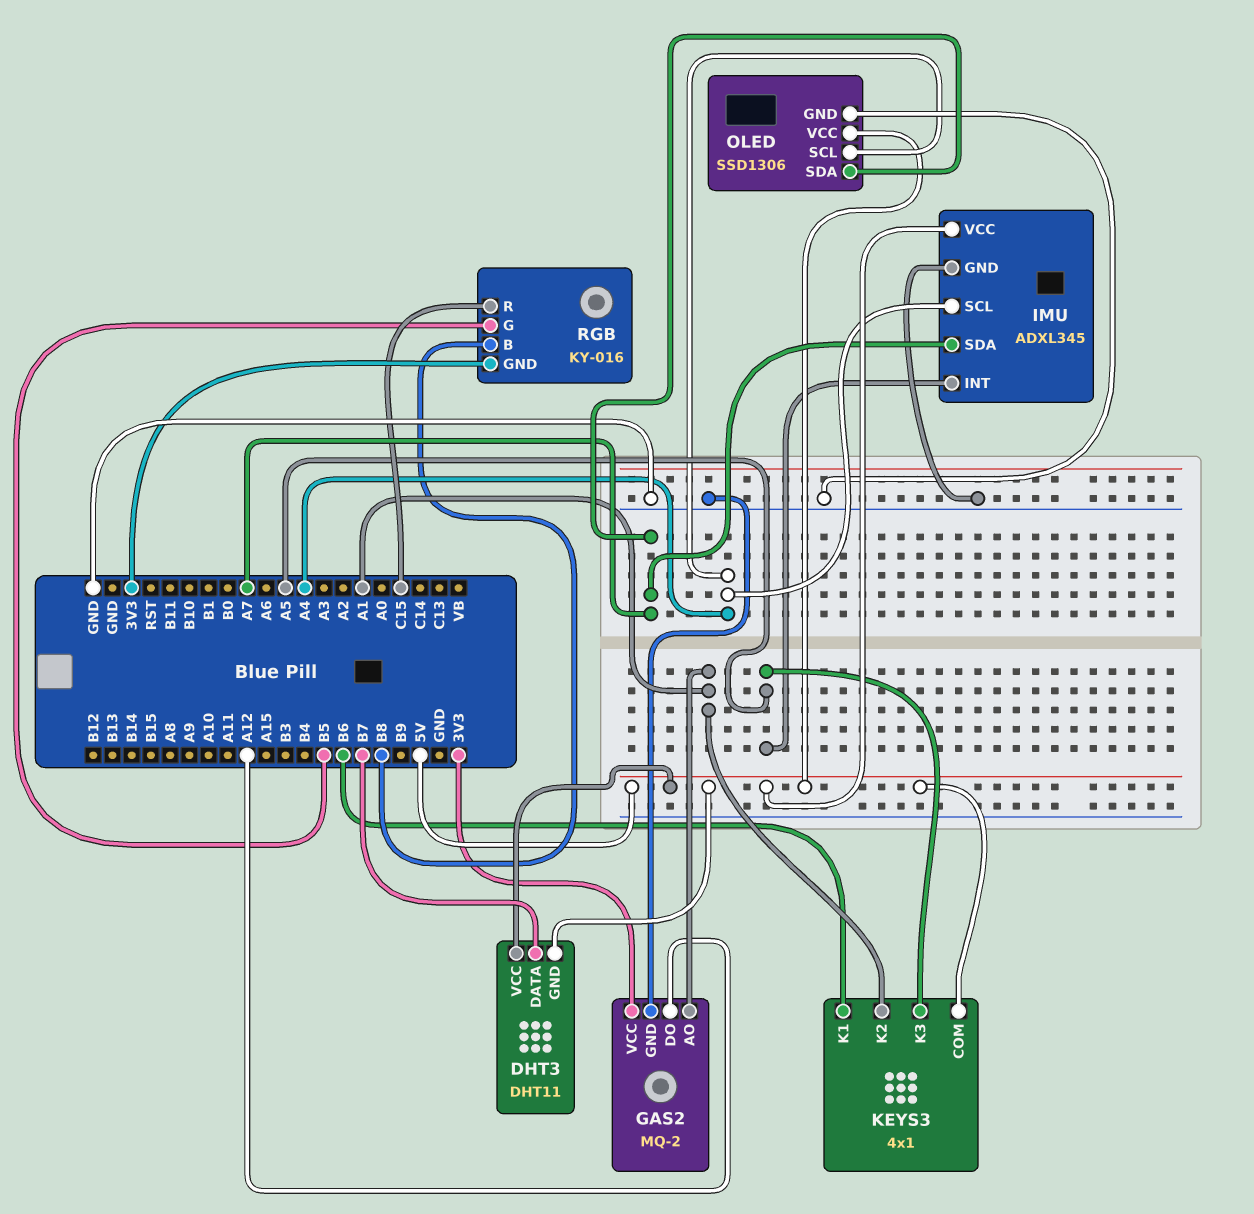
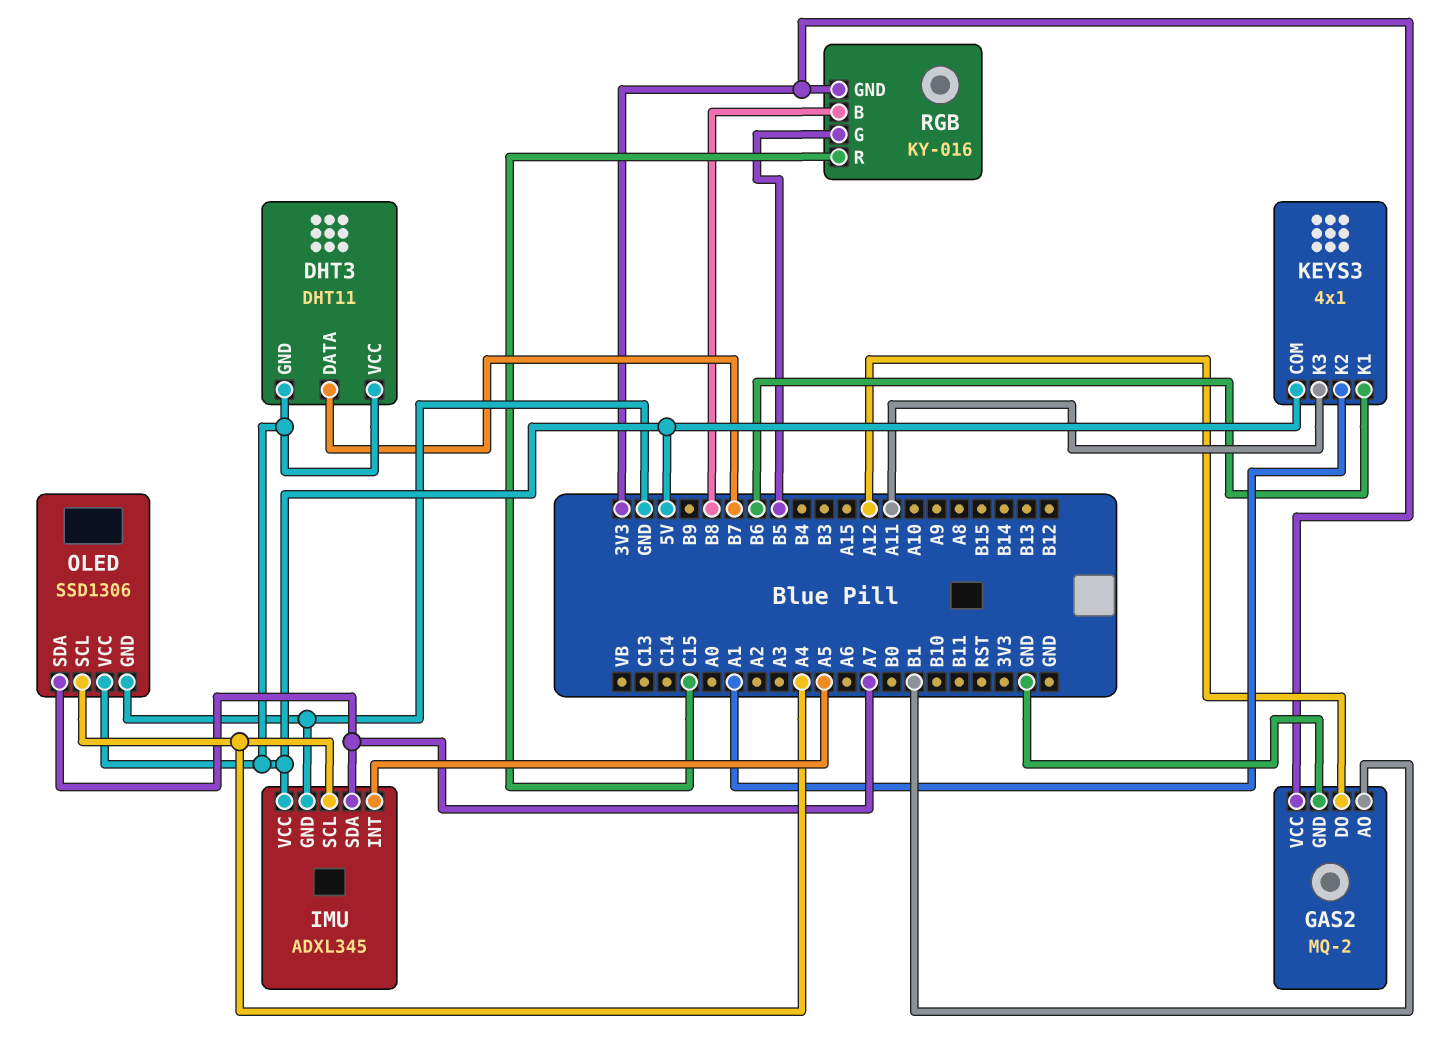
GAS2 pin AO: A1 -> B1
KEYS3 pin K3: A5 -> A11

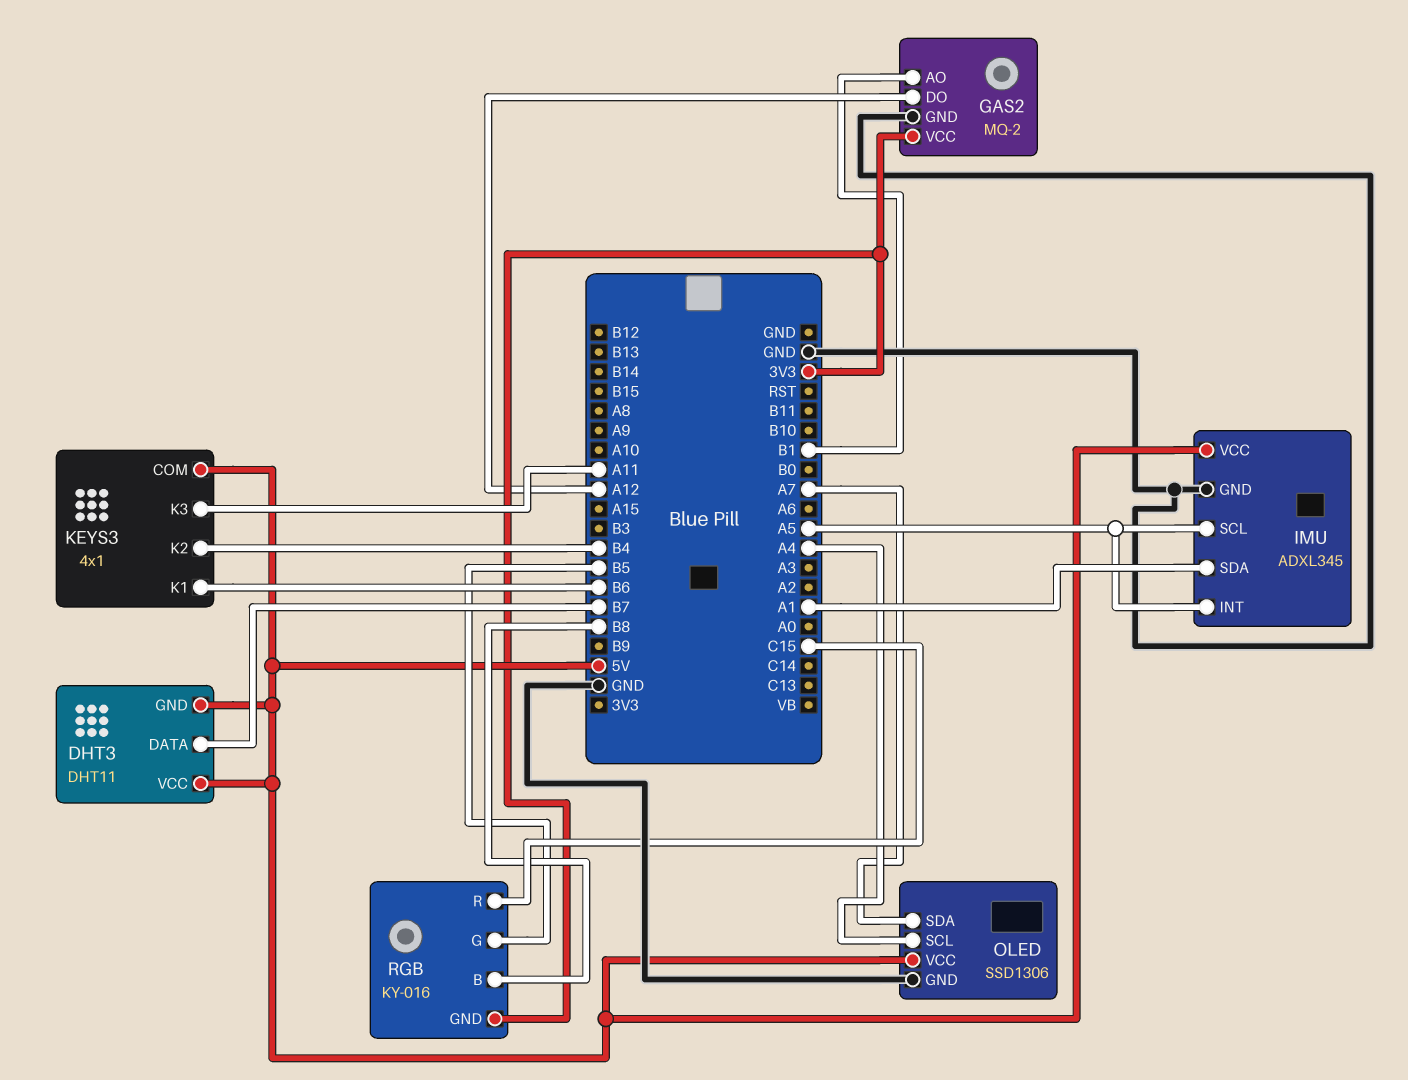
IMU pin SCL: A4 -> A5
IMU pin SDA: A7 -> A1
KEYS3 pin K2: A1 -> B4

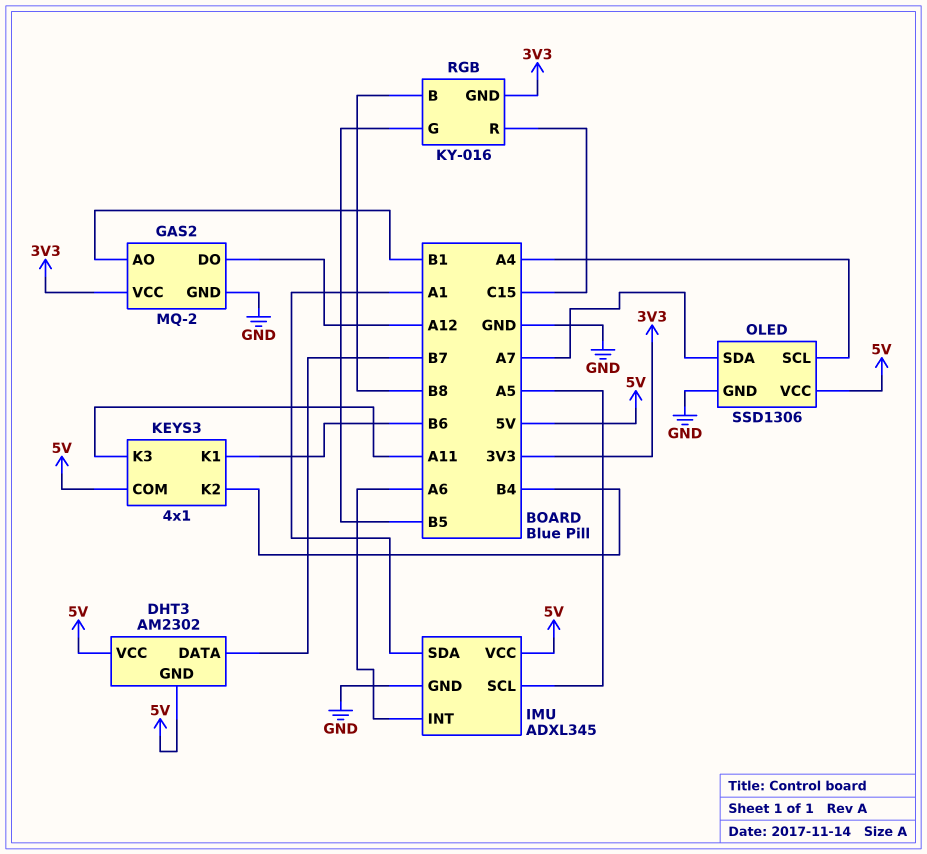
DHT3: DHT11 -> AM2302
IMU pin INT: A5 -> A6

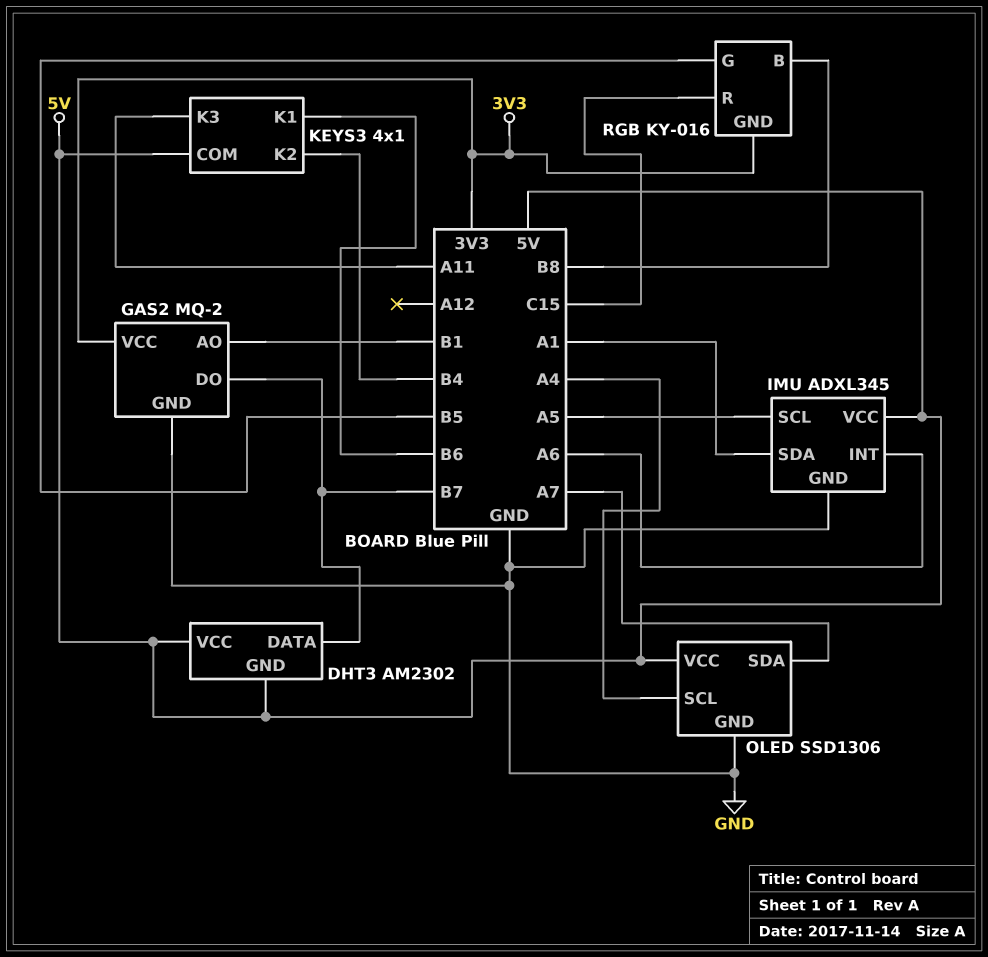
GAS2 pin DO: A12 -> B7

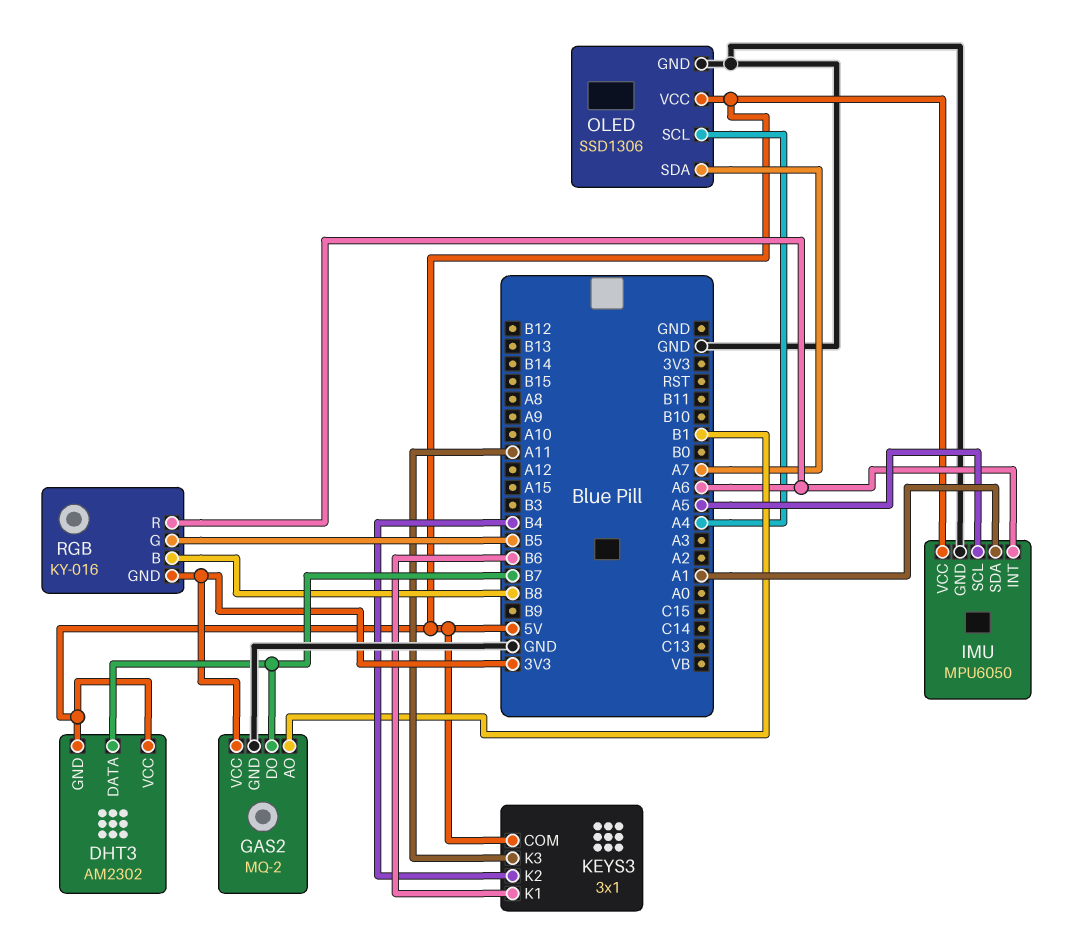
IMU: ADXL345 -> MPU6050
KEYS3: 4x1 -> 3x1
RGB pin R: C15 -> A6

